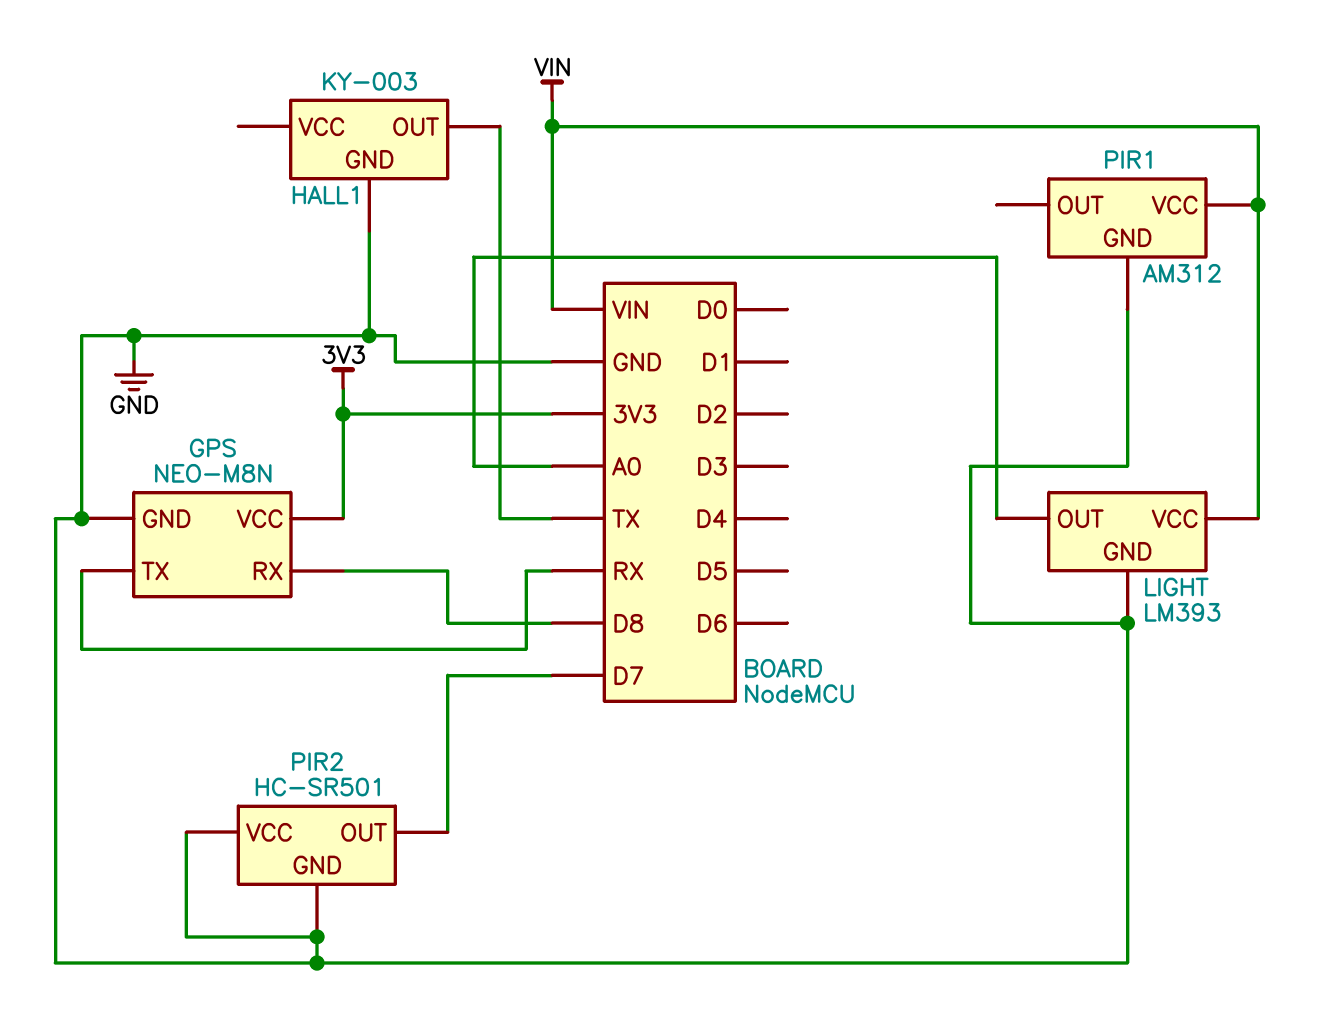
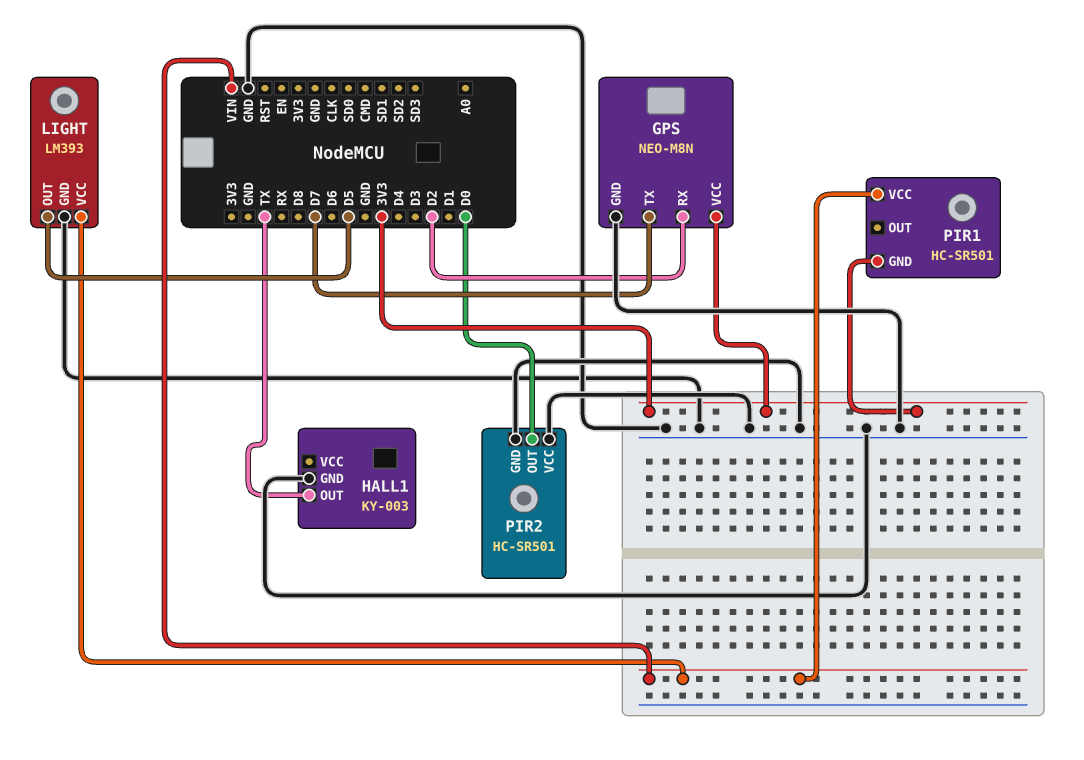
GPS pin RX: D8 -> D2
GPS pin TX: RX -> D7
LIGHT pin OUT: A0 -> D5
PIR1: AM312 -> HC-SR501
PIR1 pin GND: GND -> 3V3
PIR2 pin OUT: D7 -> D0

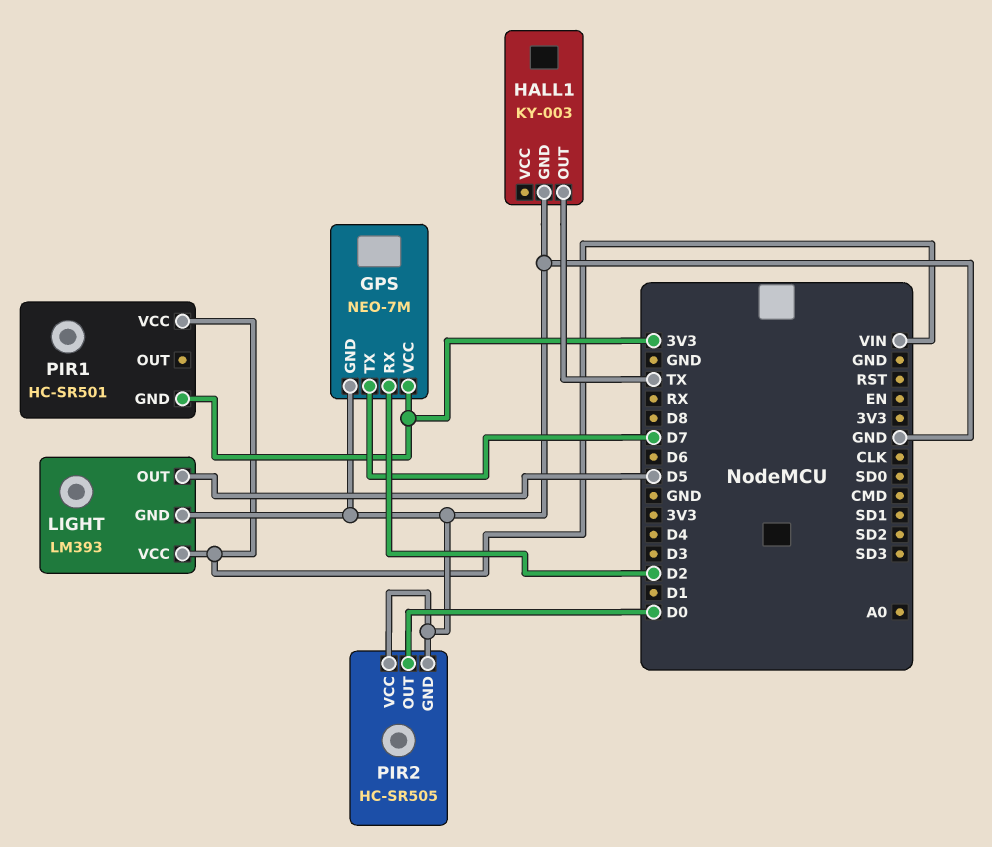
GPS: NEO-M8N -> NEO-7M
PIR2: HC-SR501 -> HC-SR505

